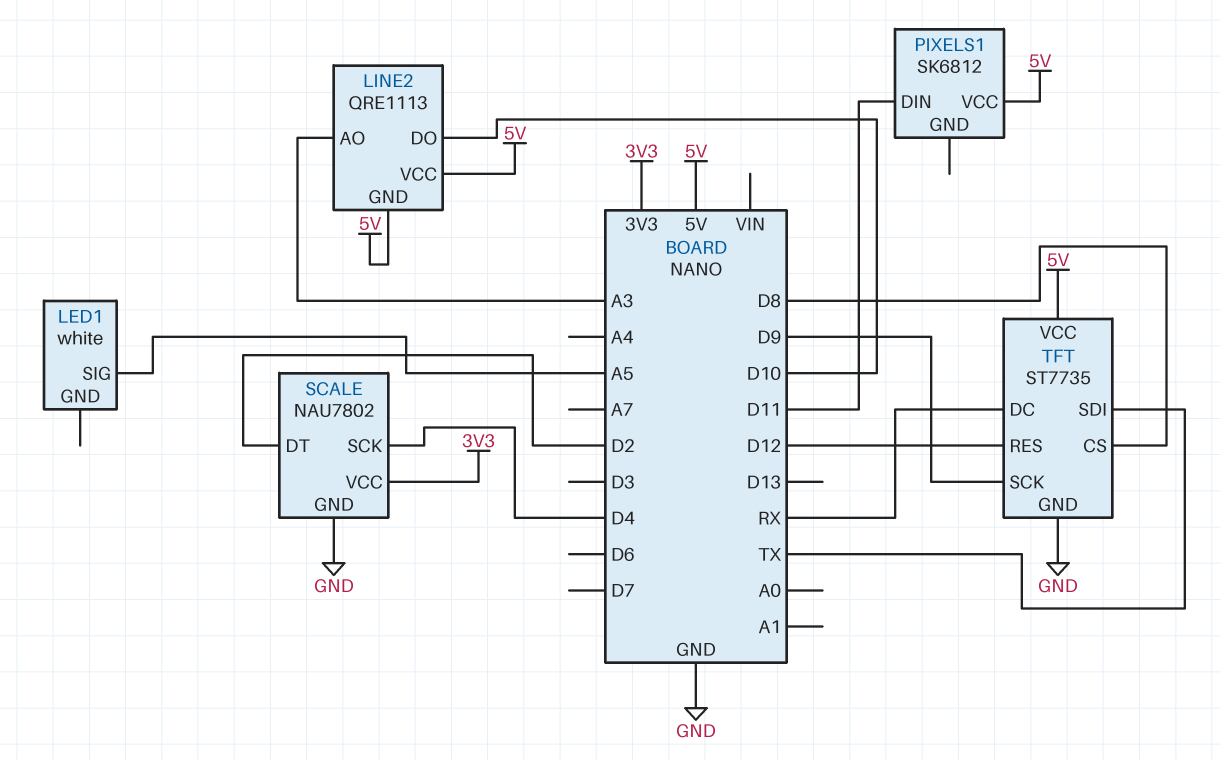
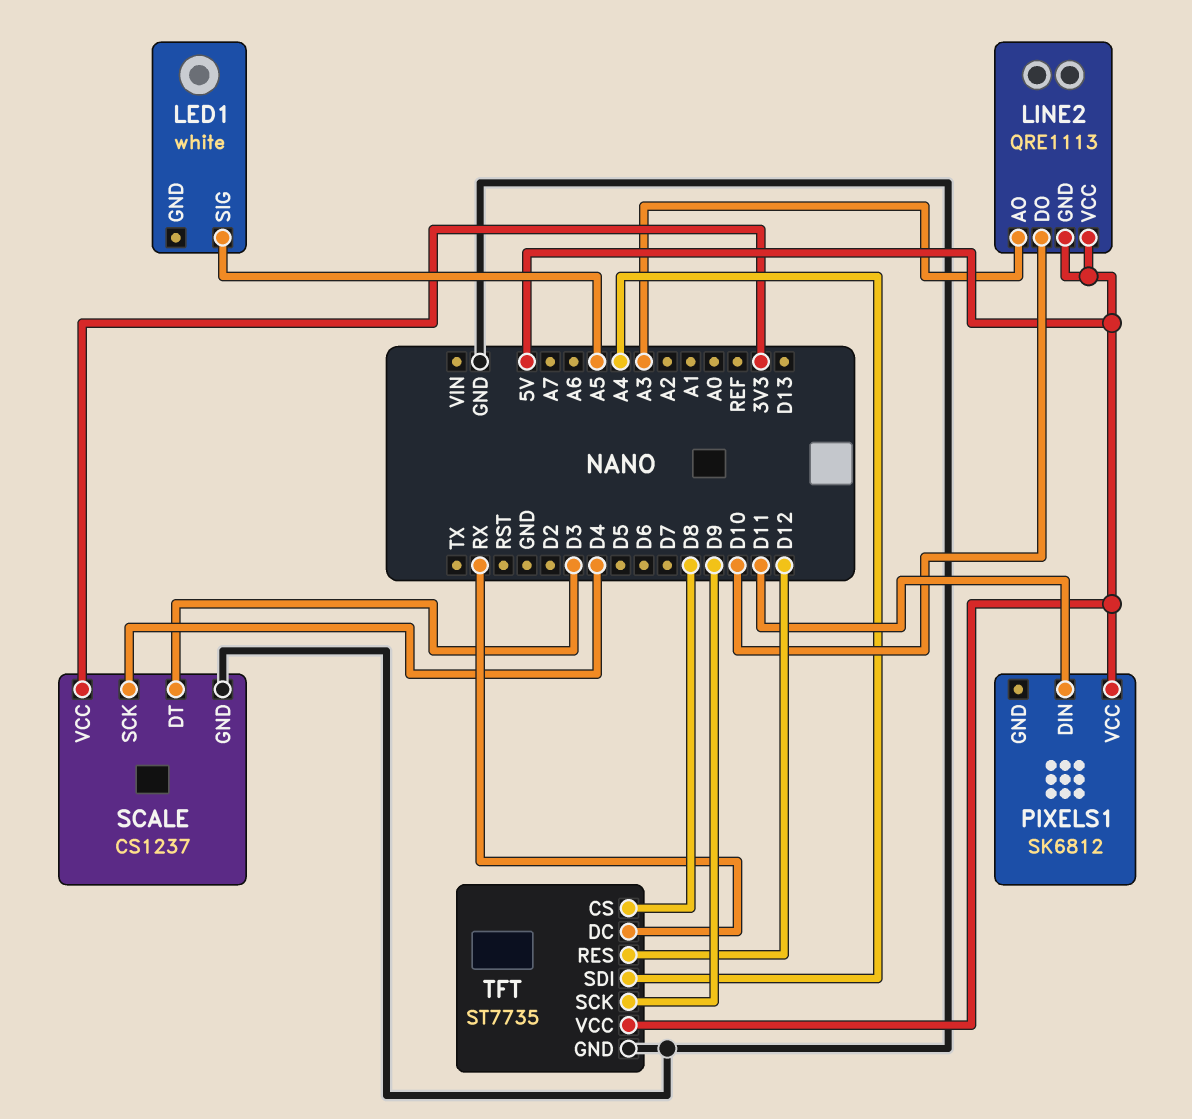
SCALE: NAU7802 -> CS1237
SCALE pin DT: D2 -> D3
TFT pin SDI: TX -> A4

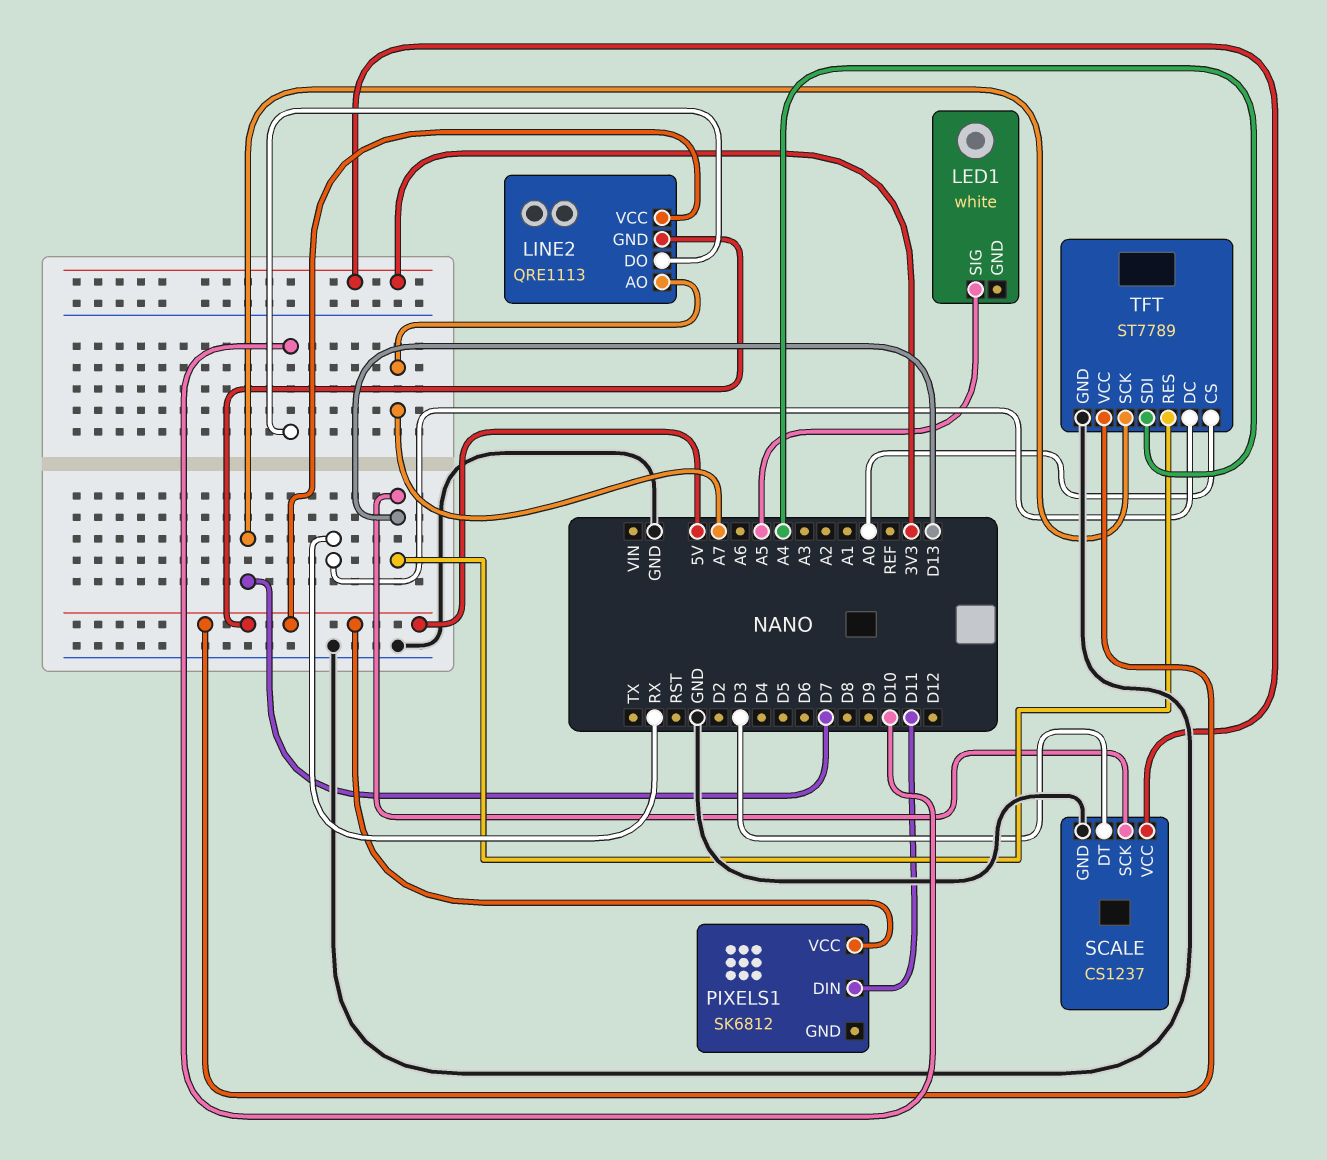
LINE2 pin AO: A3 -> A7
SCALE pin SCK: D4 -> D13
TFT: ST7735 -> ST7789
TFT pin CS: D8 -> A0
TFT pin RES: D12 -> D13
TFT pin SCK: D9 -> D7

